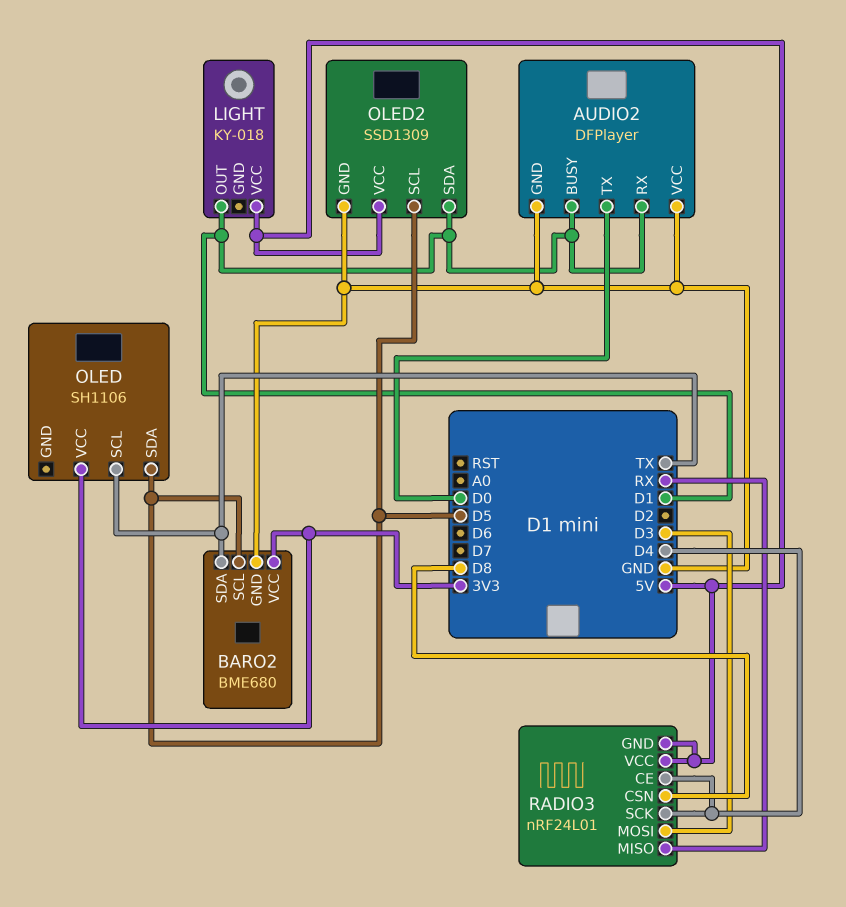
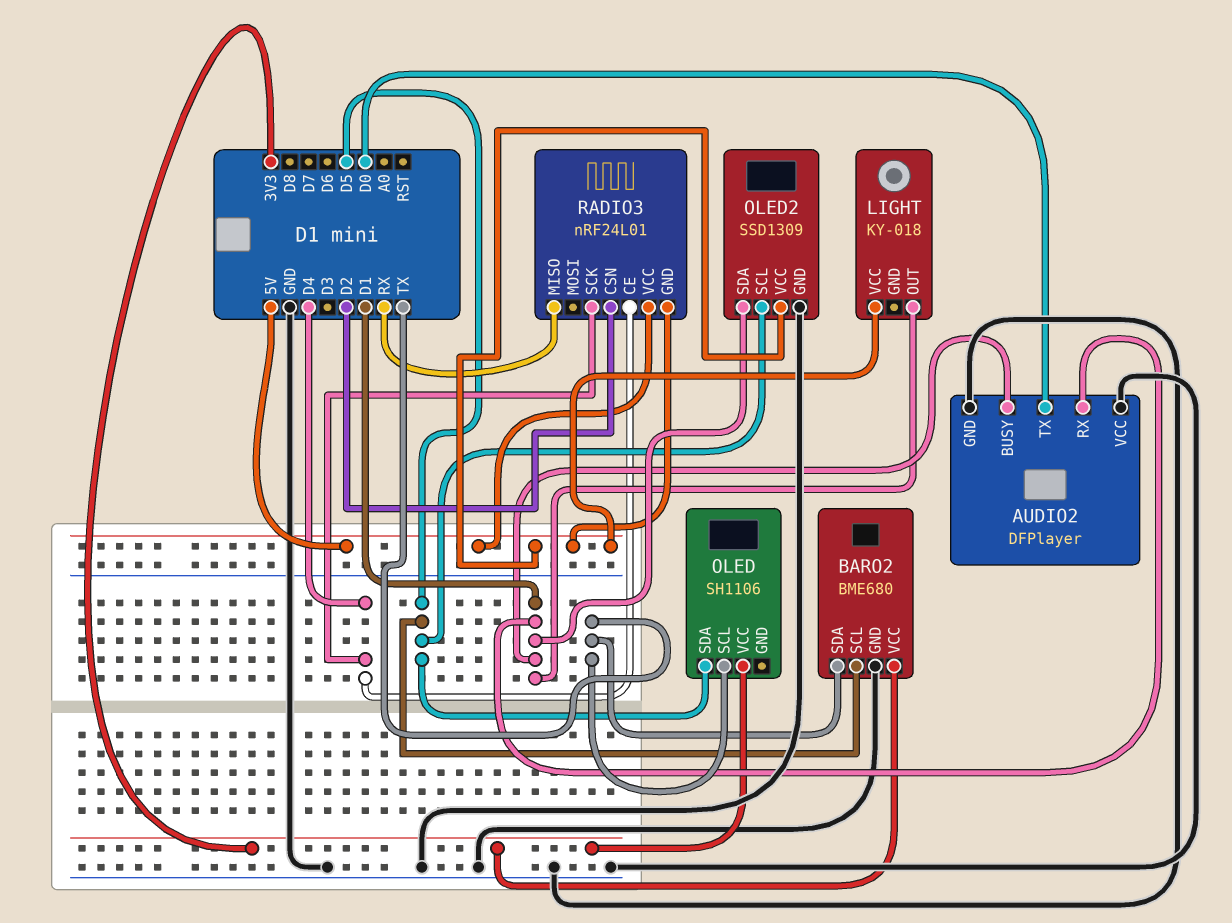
RADIO3 pin CSN: D8 -> D2
RADIO3 pin MOSI: D3 -> none

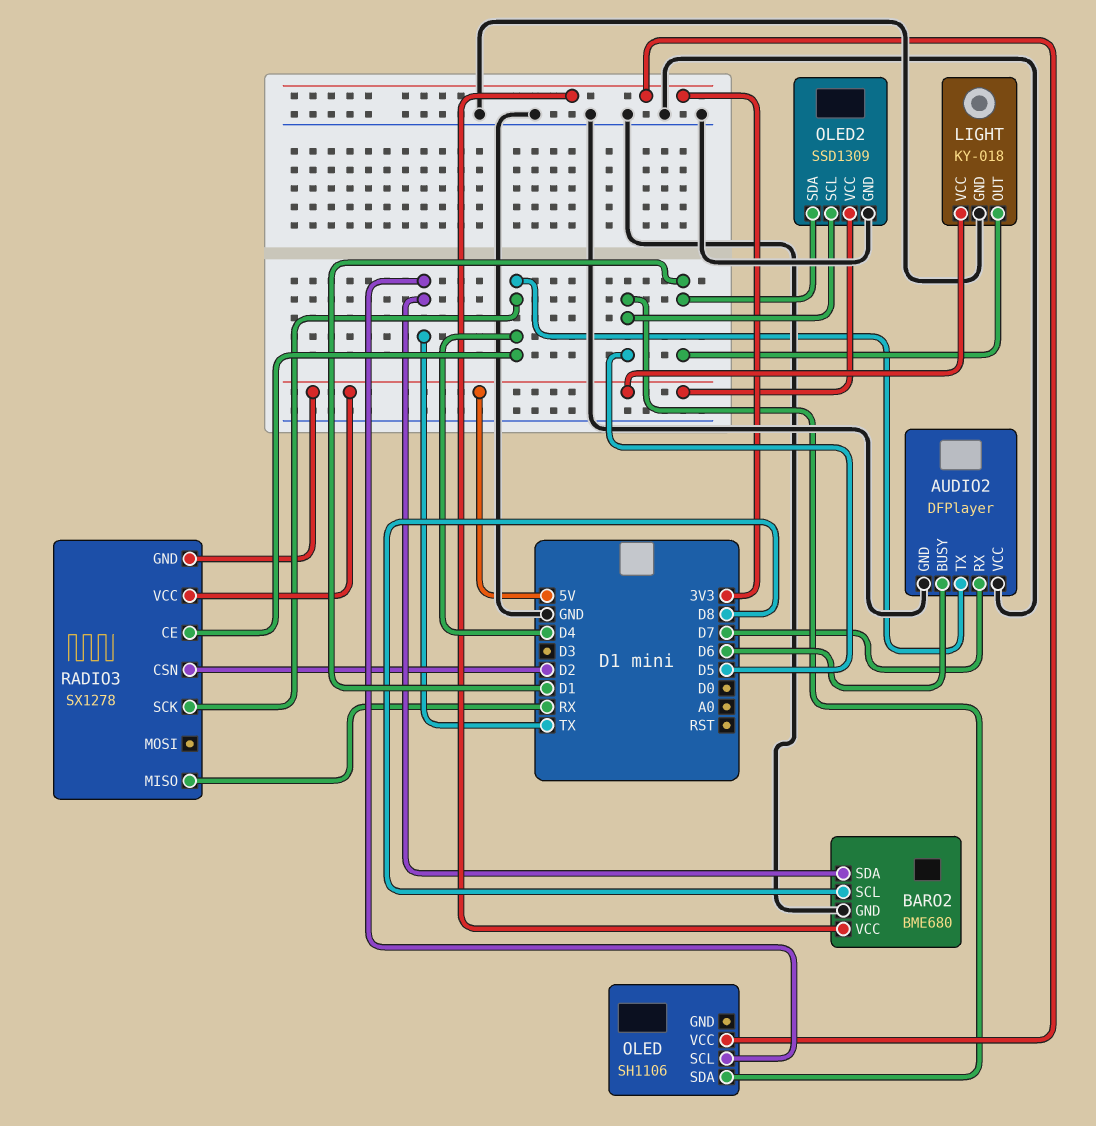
AUDIO2 pin BUSY: D1 -> D6
AUDIO2 pin RX: D1 -> D7
AUDIO2 pin TX: D0 -> D4
BARO2 pin SCL: D5 -> D8
LIGHT pin GND: none -> GND
RADIO3: nRF24L01 -> SX1278

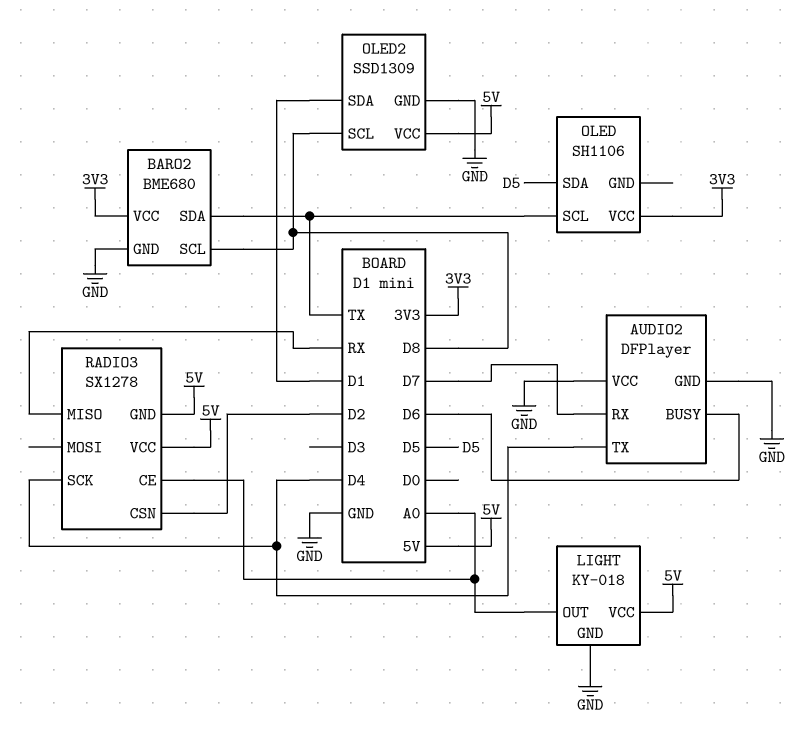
LIGHT pin OUT: D1 -> A0
OLED2 pin SCL: D5 -> D8
RADIO3 pin CE: D4 -> A0

